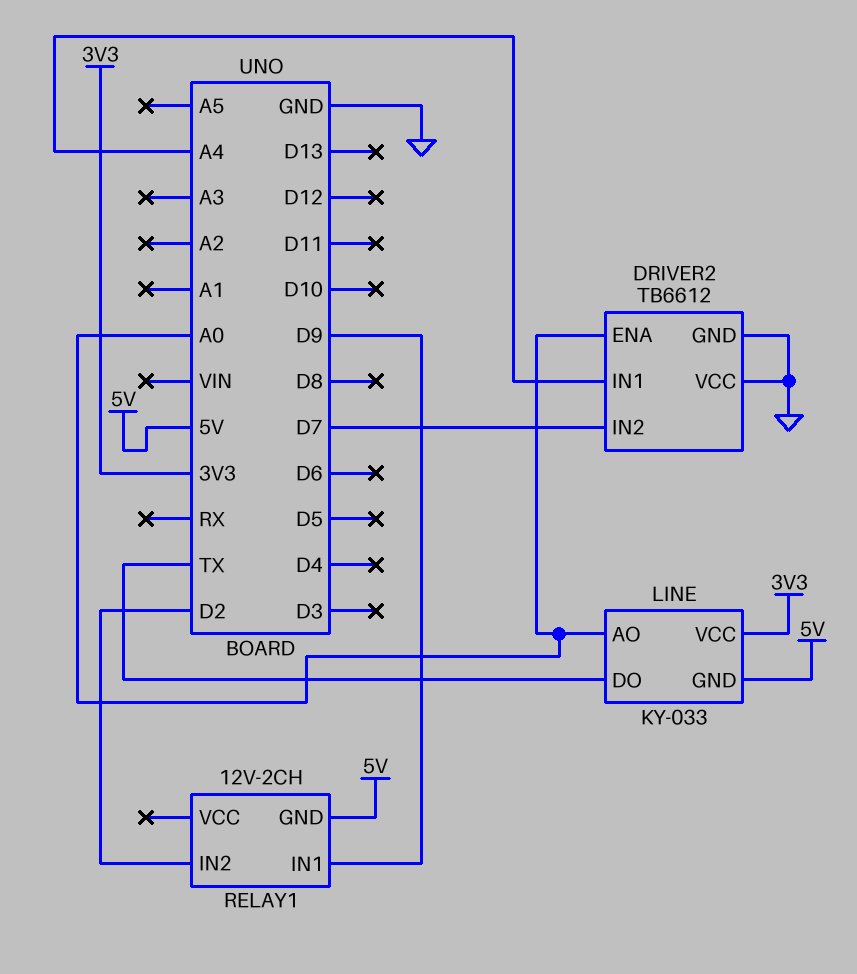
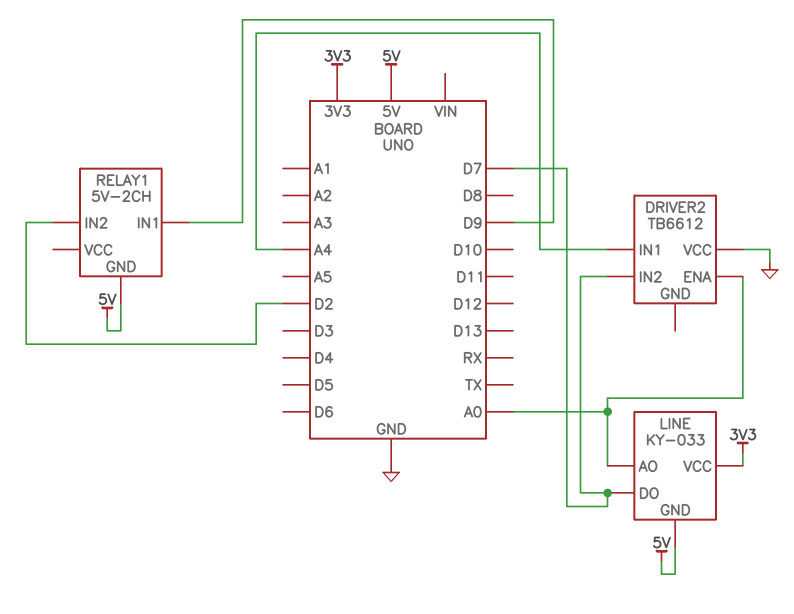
DRIVER2 pin GND: GND -> none
LINE pin DO: TX -> D7
RELAY1: 12V-2CH -> 5V-2CH

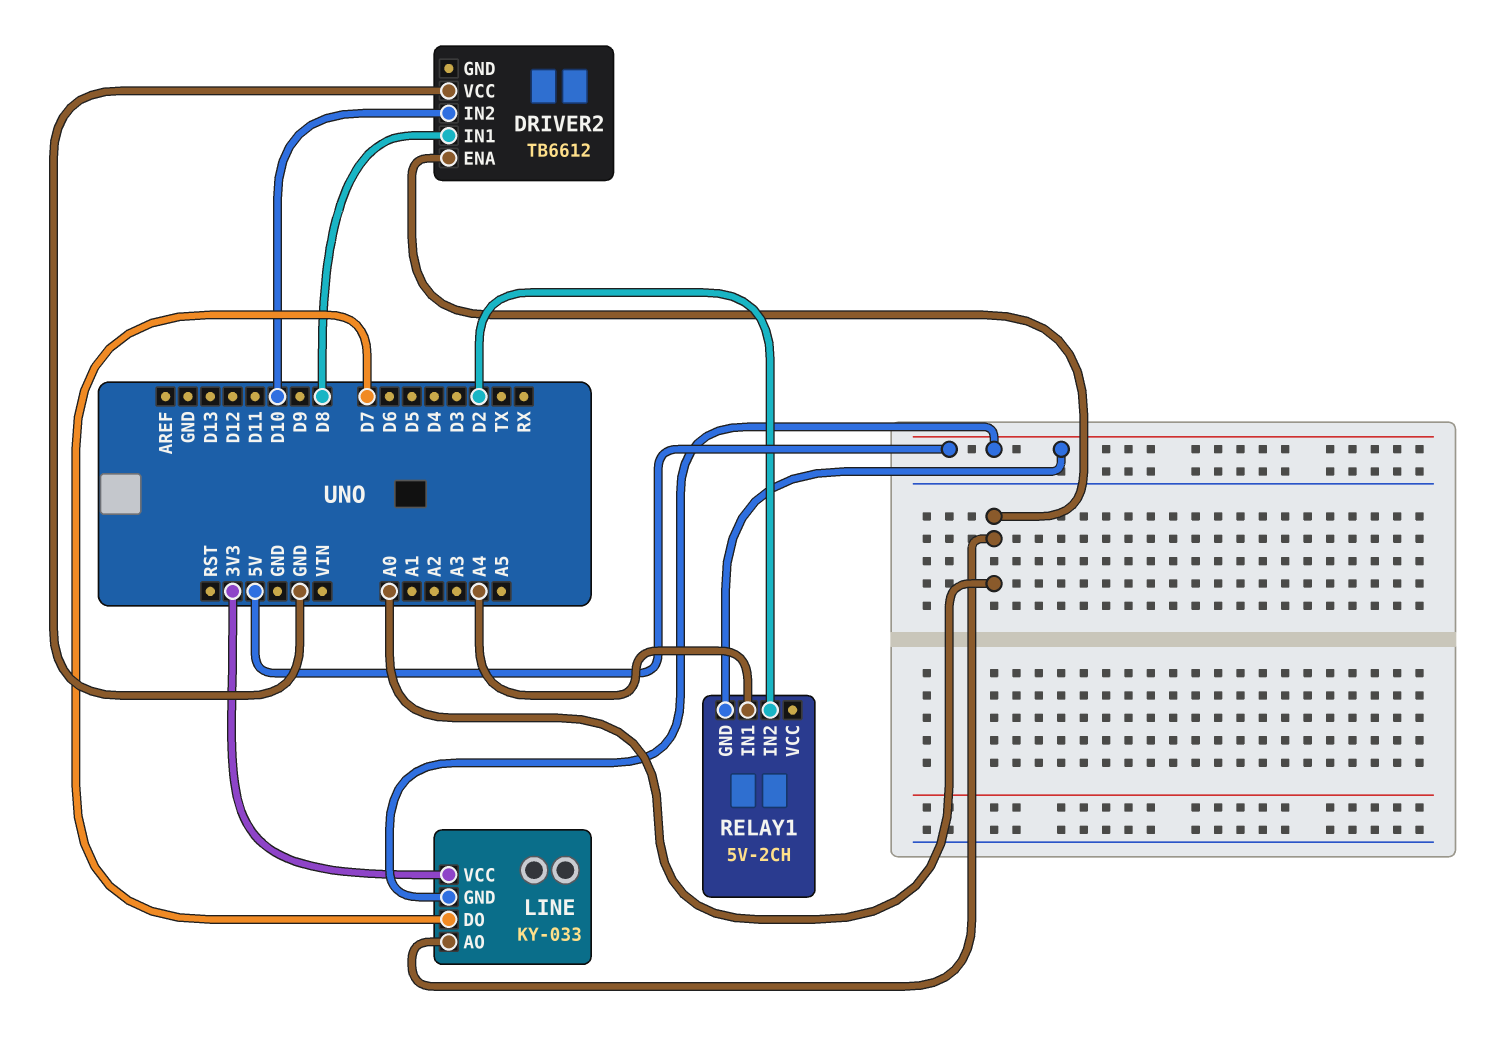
DRIVER2 pin IN1: A4 -> D8
DRIVER2 pin IN2: D7 -> D10
RELAY1 pin IN1: D9 -> A4

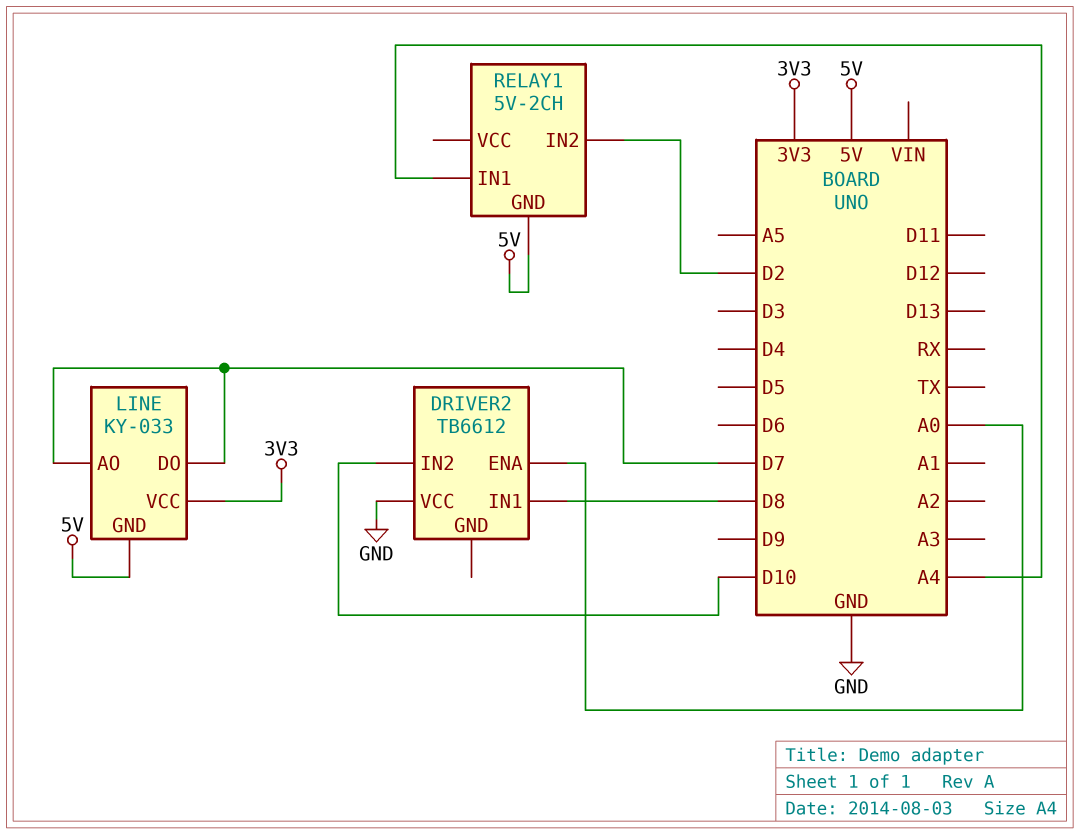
LINE pin AO: A0 -> D7

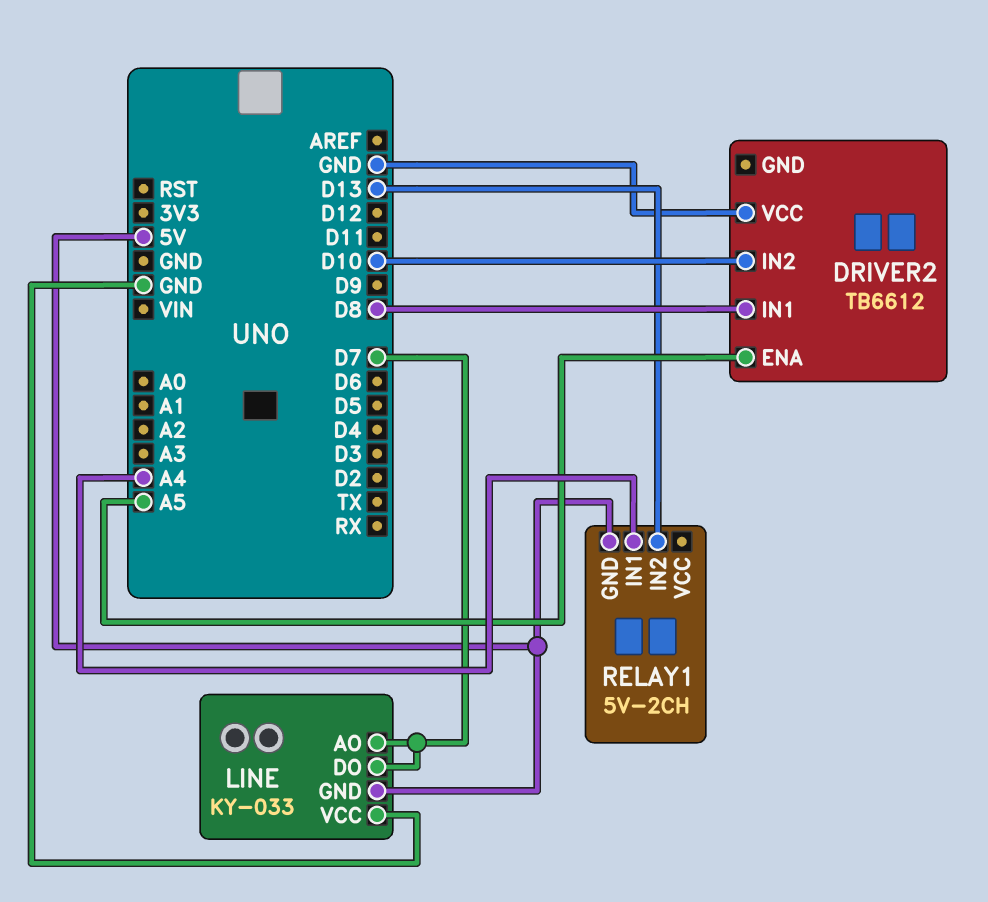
DRIVER2 pin ENA: A0 -> A5
LINE pin VCC: 3V3 -> GND
RELAY1 pin IN2: D2 -> D13

